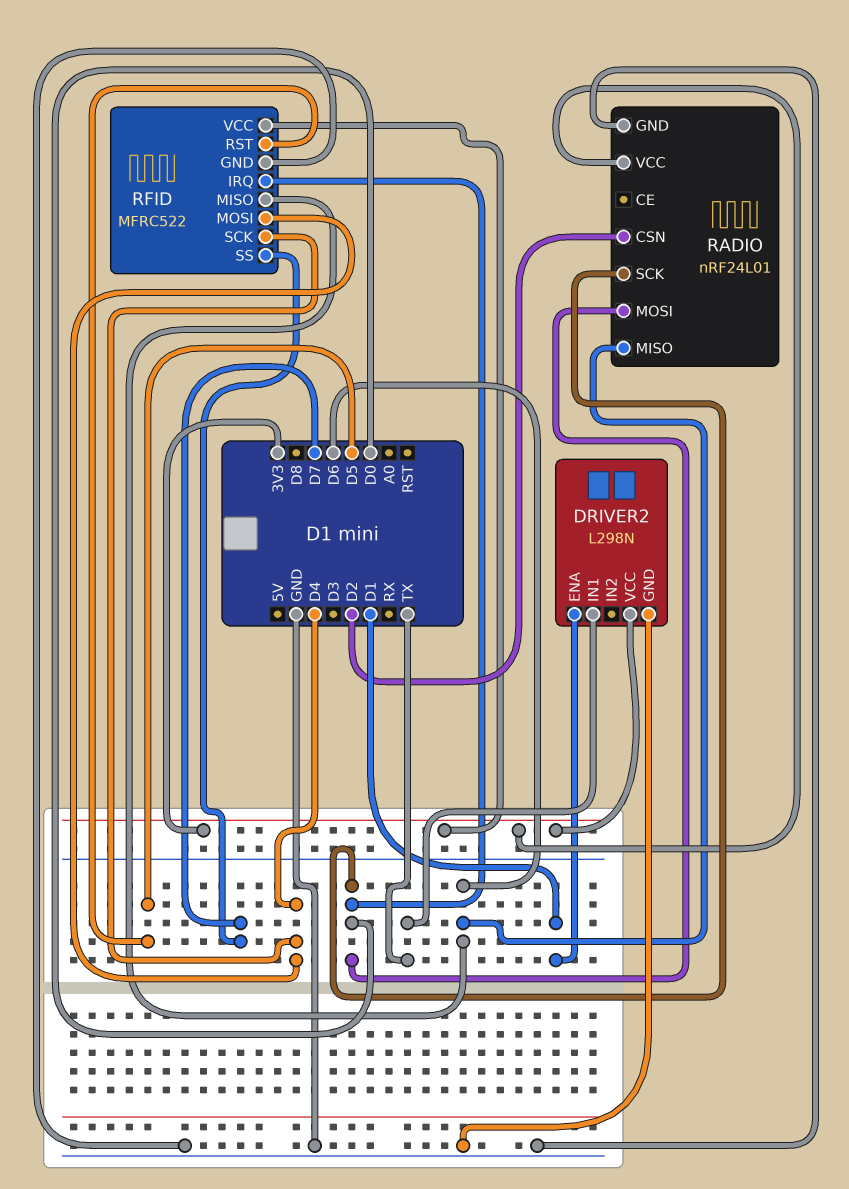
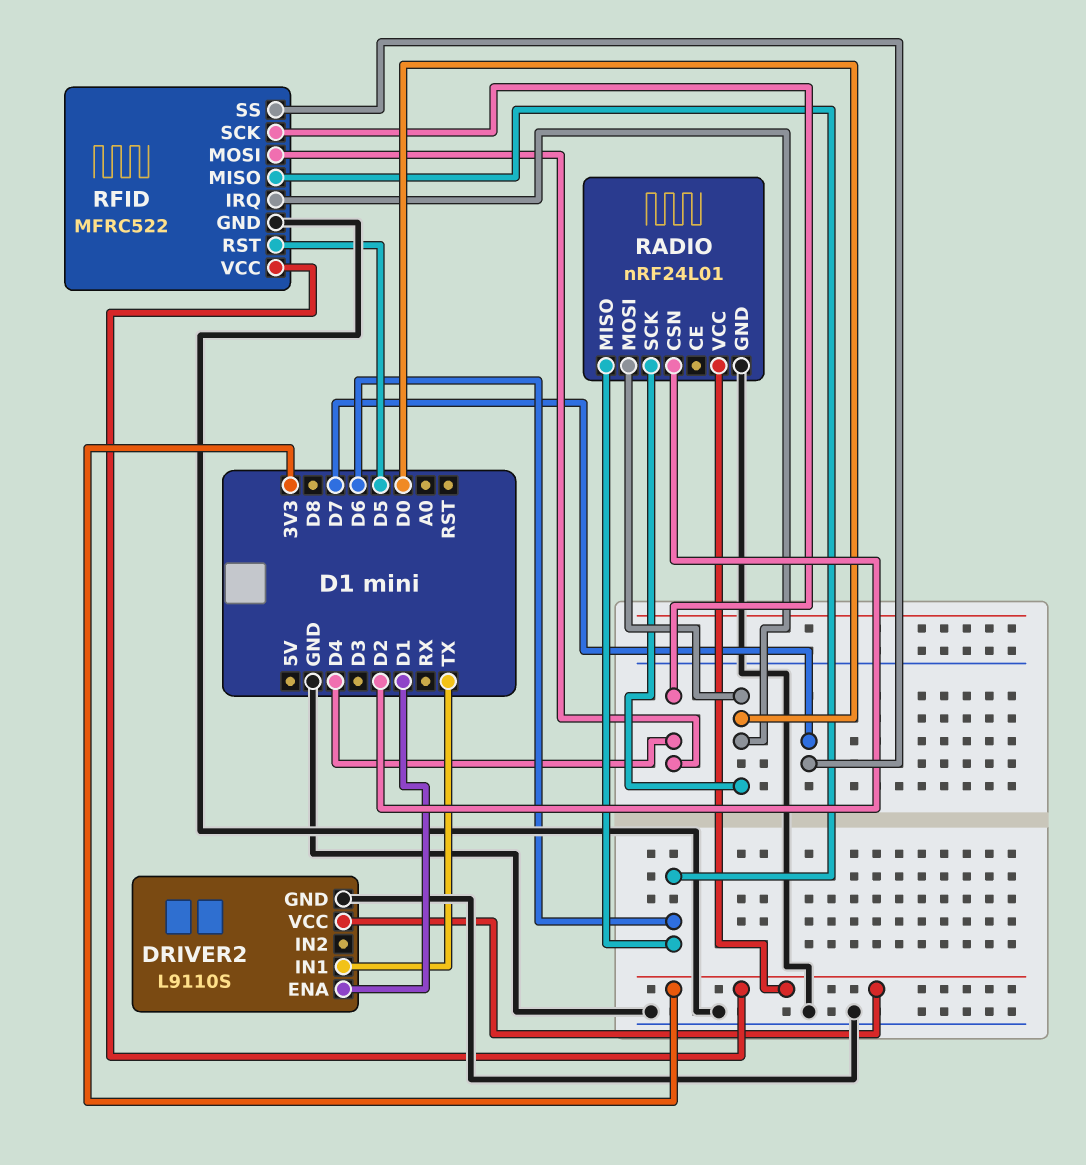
DRIVER2: L298N -> L9110S

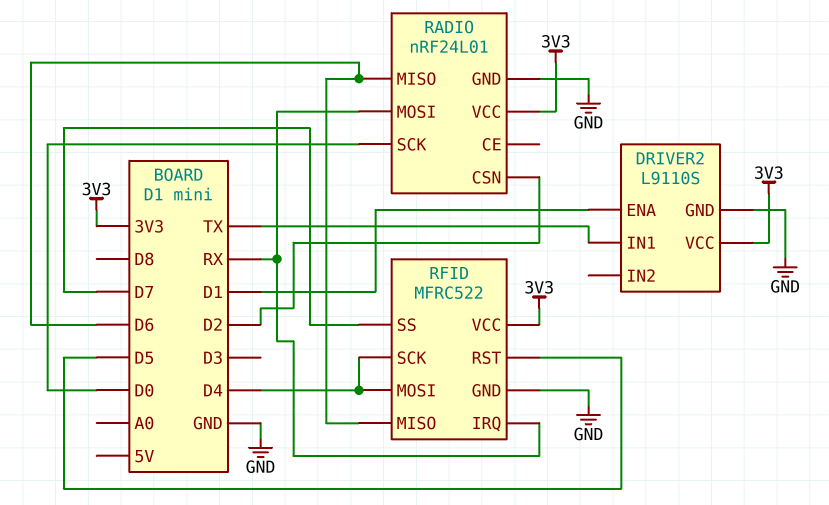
RADIO pin MOSI: D0 -> RX
RFID pin IRQ: D0 -> RX

